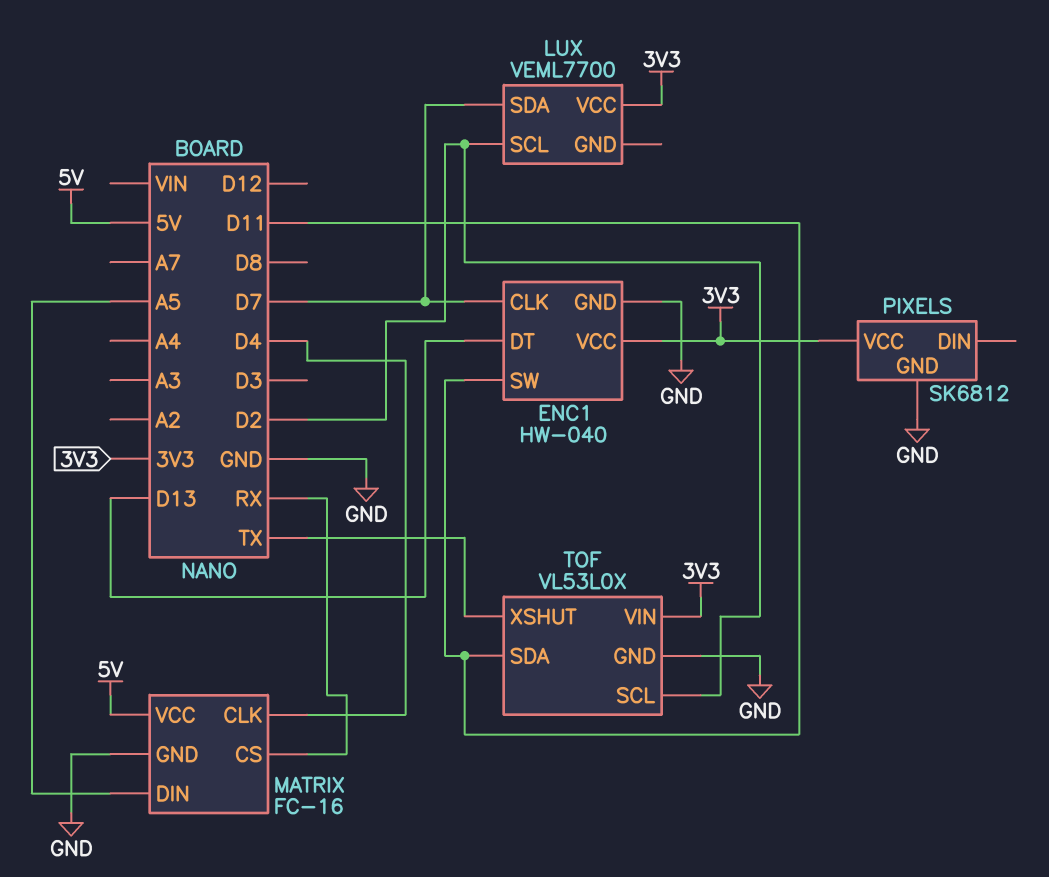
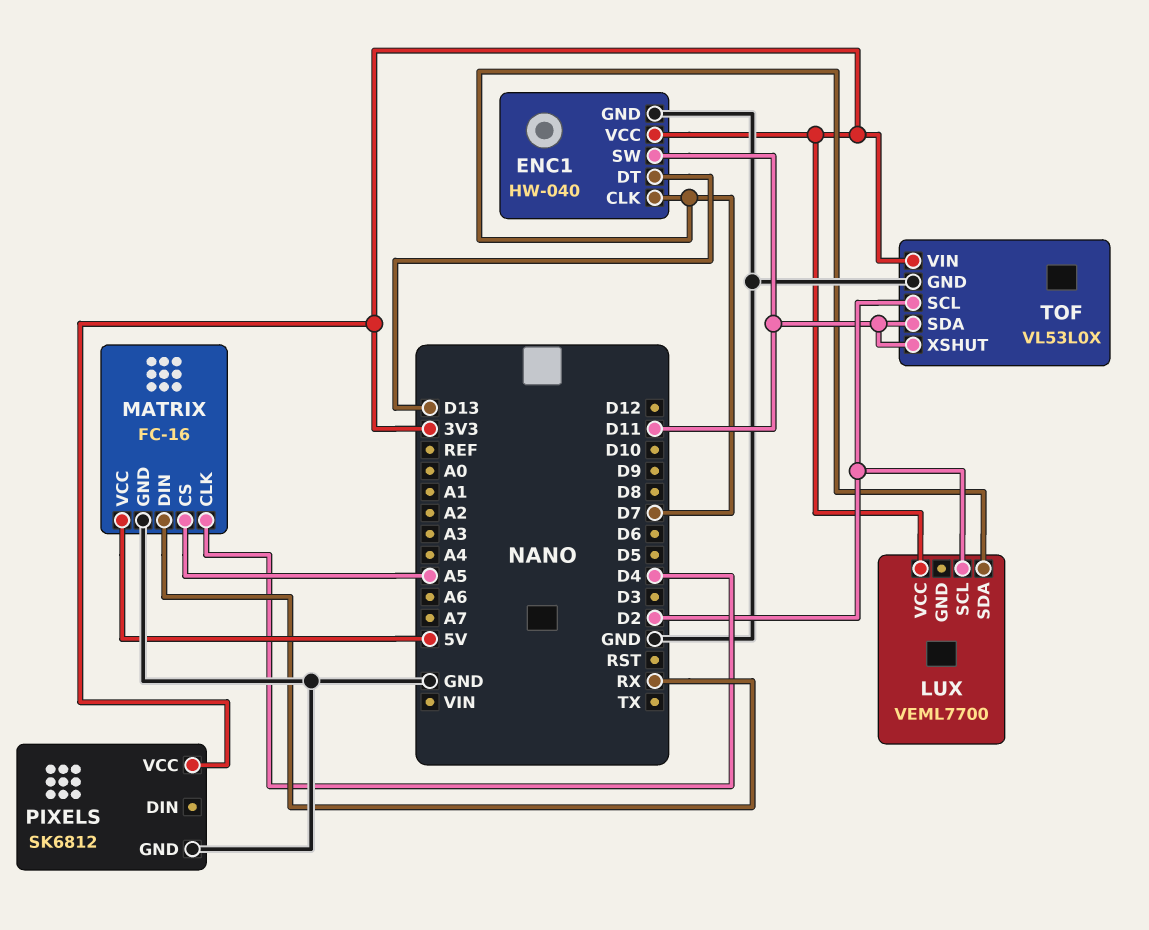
MATRIX pin CS: RX -> A5
MATRIX pin DIN: A5 -> RX
TOF pin XSHUT: TX -> D11

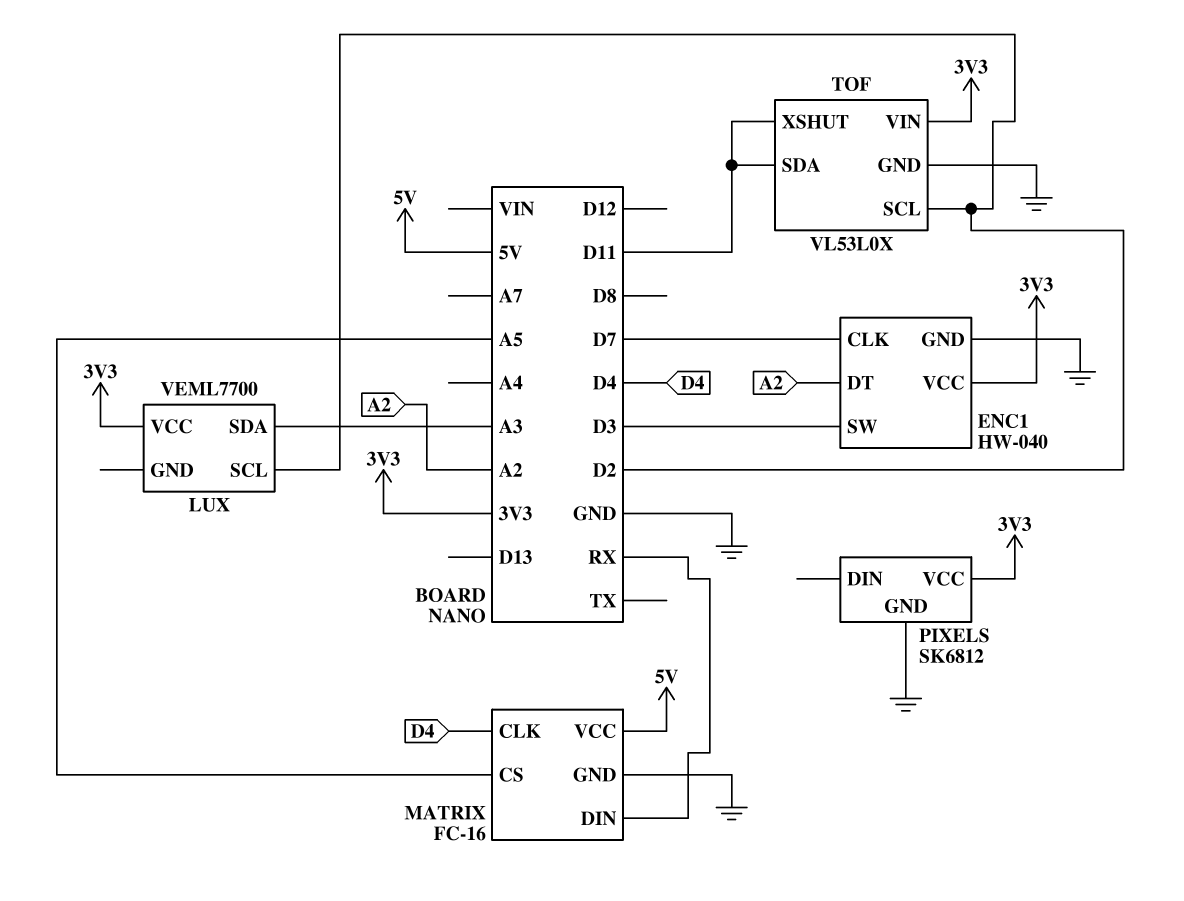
ENC1 pin DT: D13 -> A2
ENC1 pin SW: D11 -> D3
LUX pin SDA: D7 -> A3

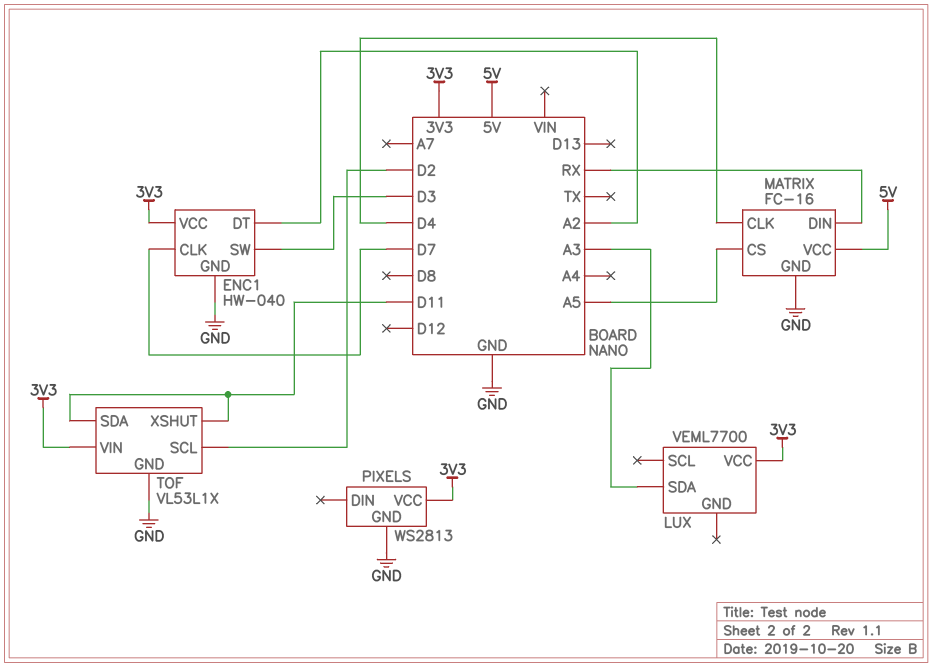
LUX pin SCL: D2 -> none
PIXELS: SK6812 -> WS2813
TOF: VL53L0X -> VL53L1X

